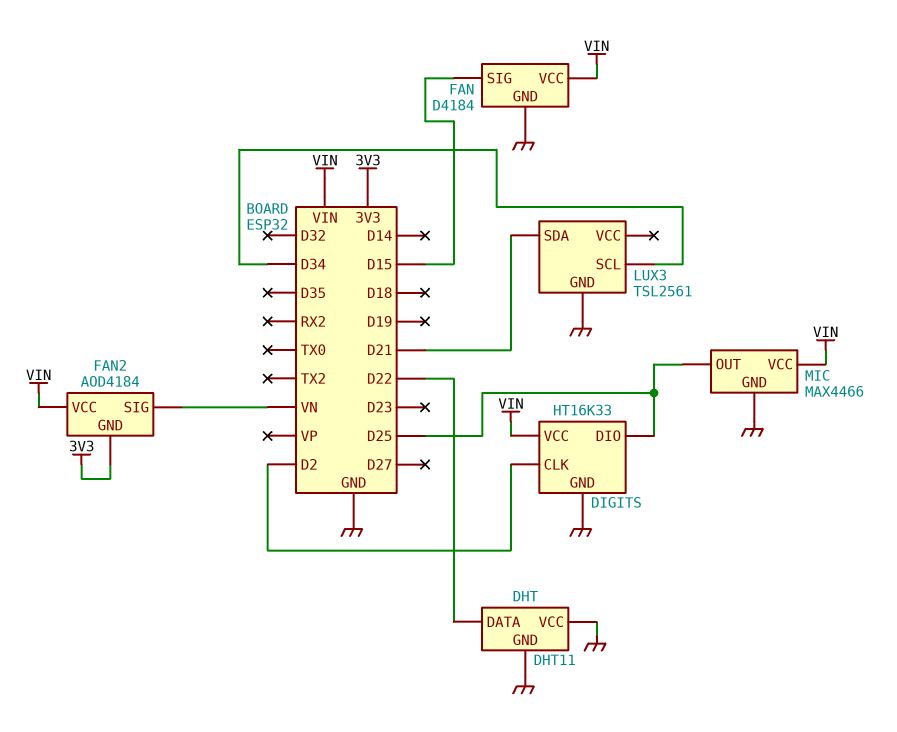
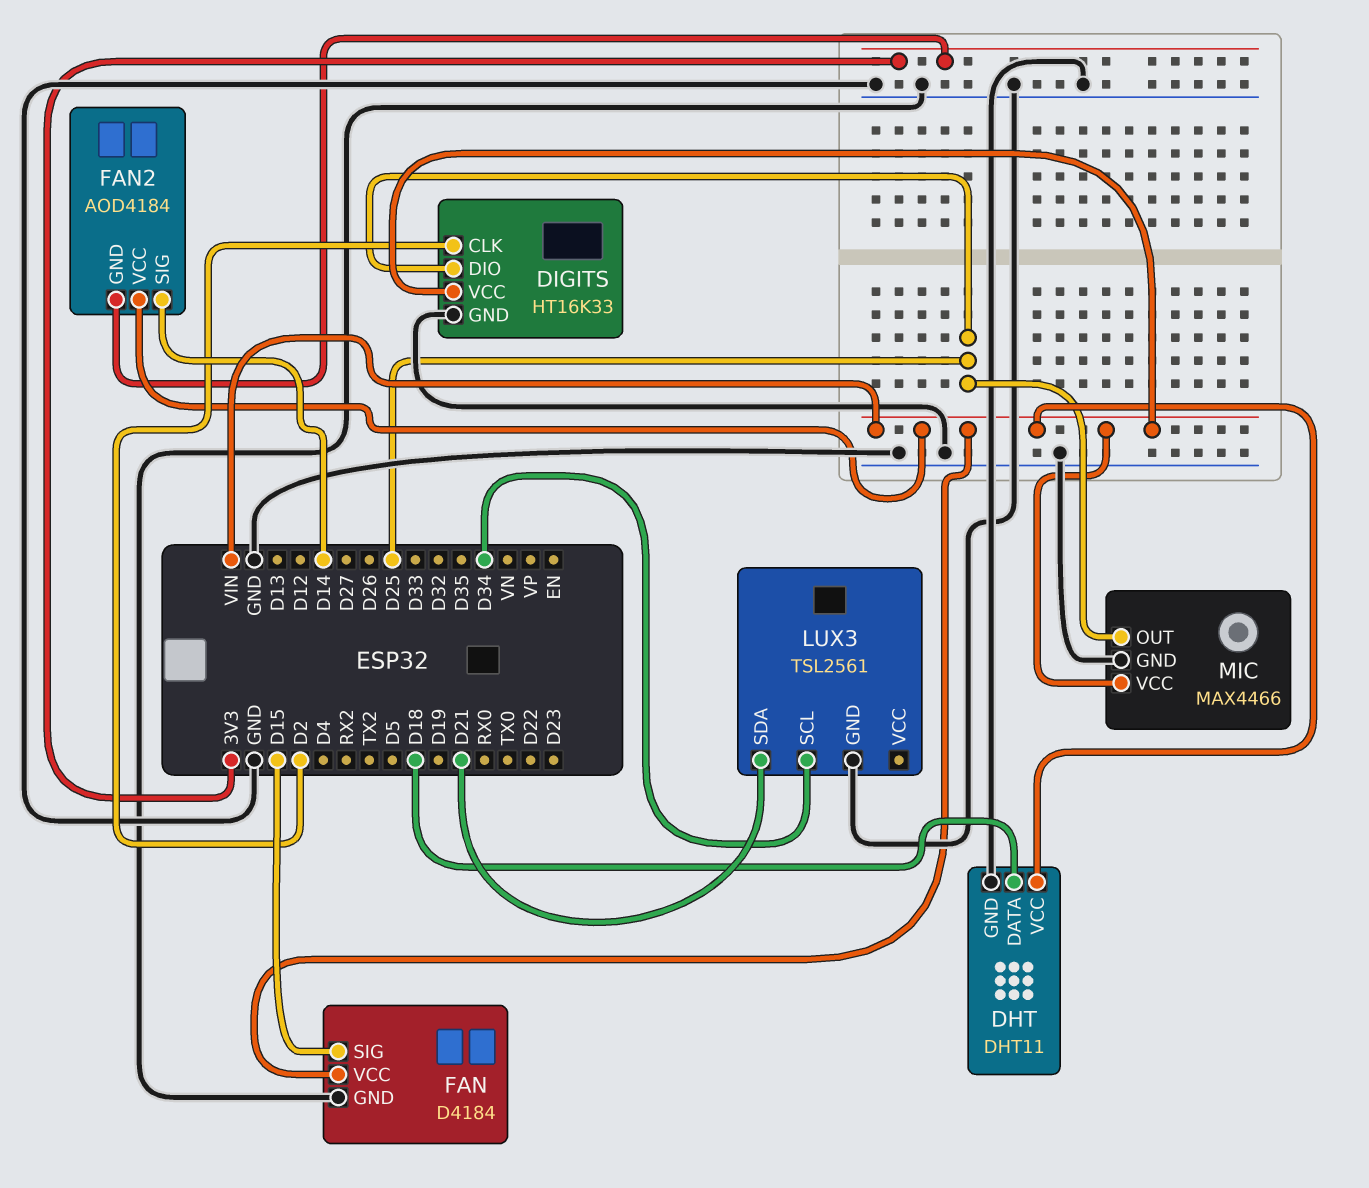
DHT pin DATA: D22 -> D18
DHT pin VCC: GND -> VIN
FAN2 pin SIG: VN -> D14

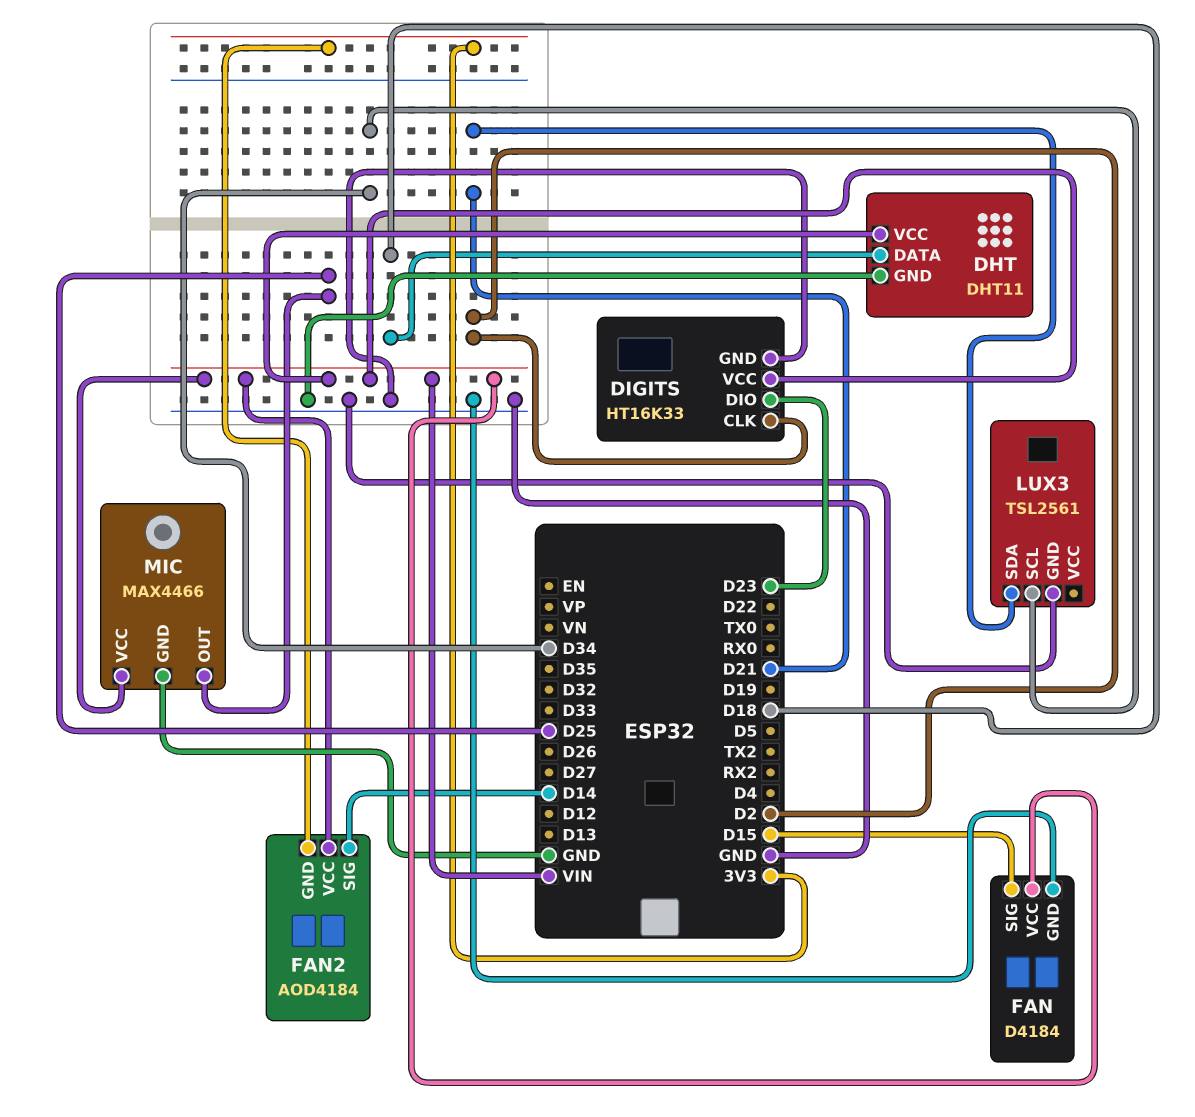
DIGITS pin DIO: D25 -> D23

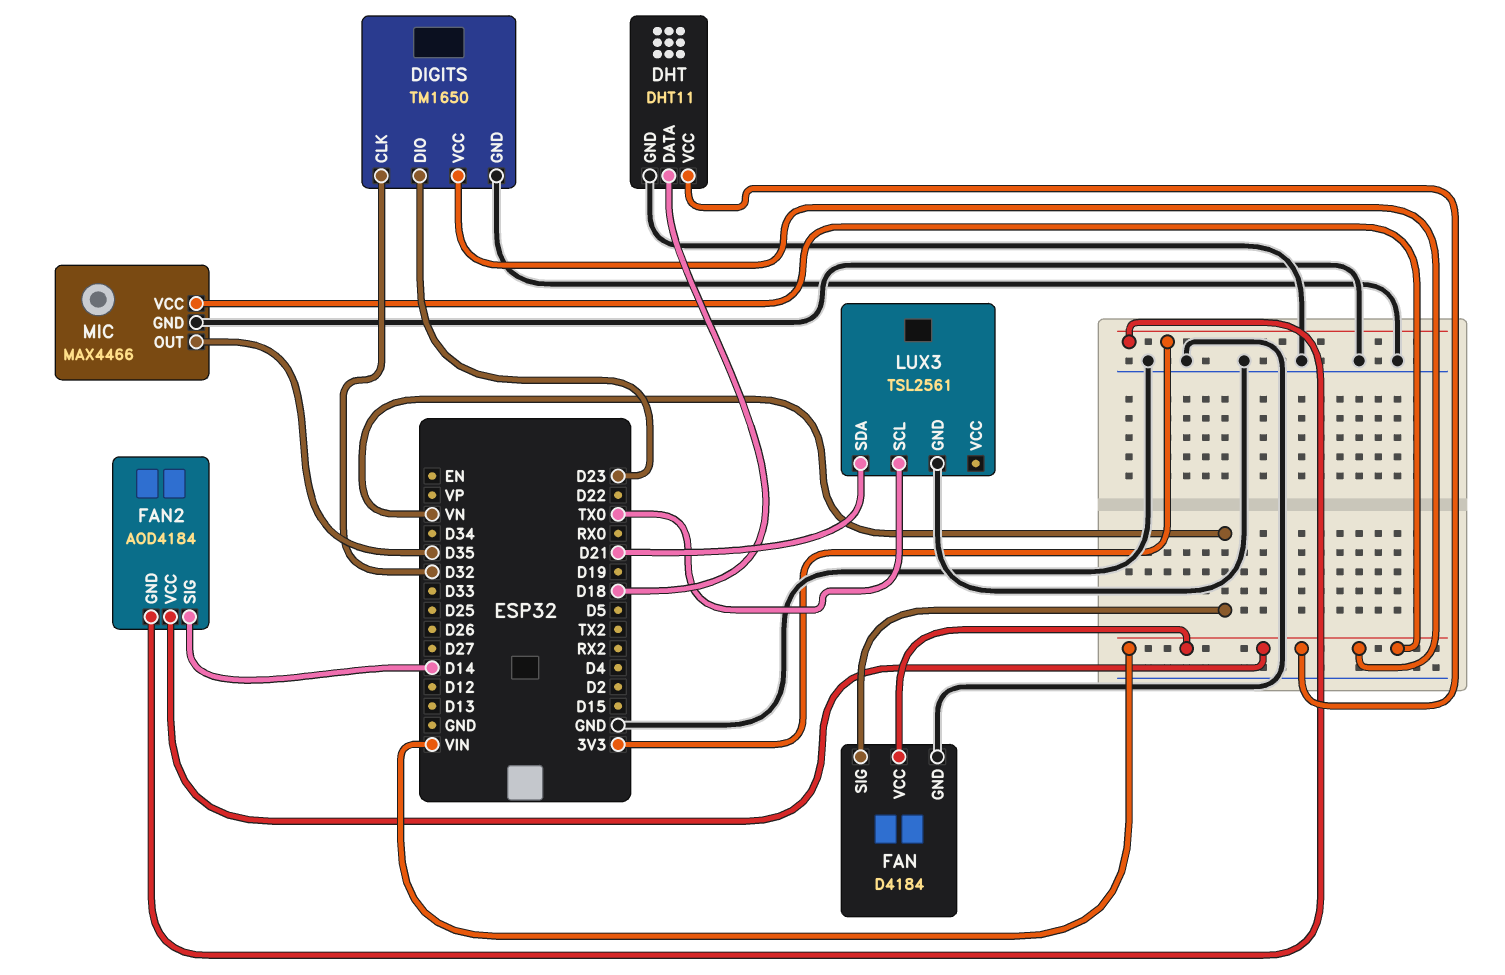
DIGITS: HT16K33 -> TM1650
DIGITS pin CLK: D2 -> D32
FAN pin SIG: D15 -> VN
LUX3 pin SCL: D34 -> TX0
MIC pin OUT: D25 -> D35

